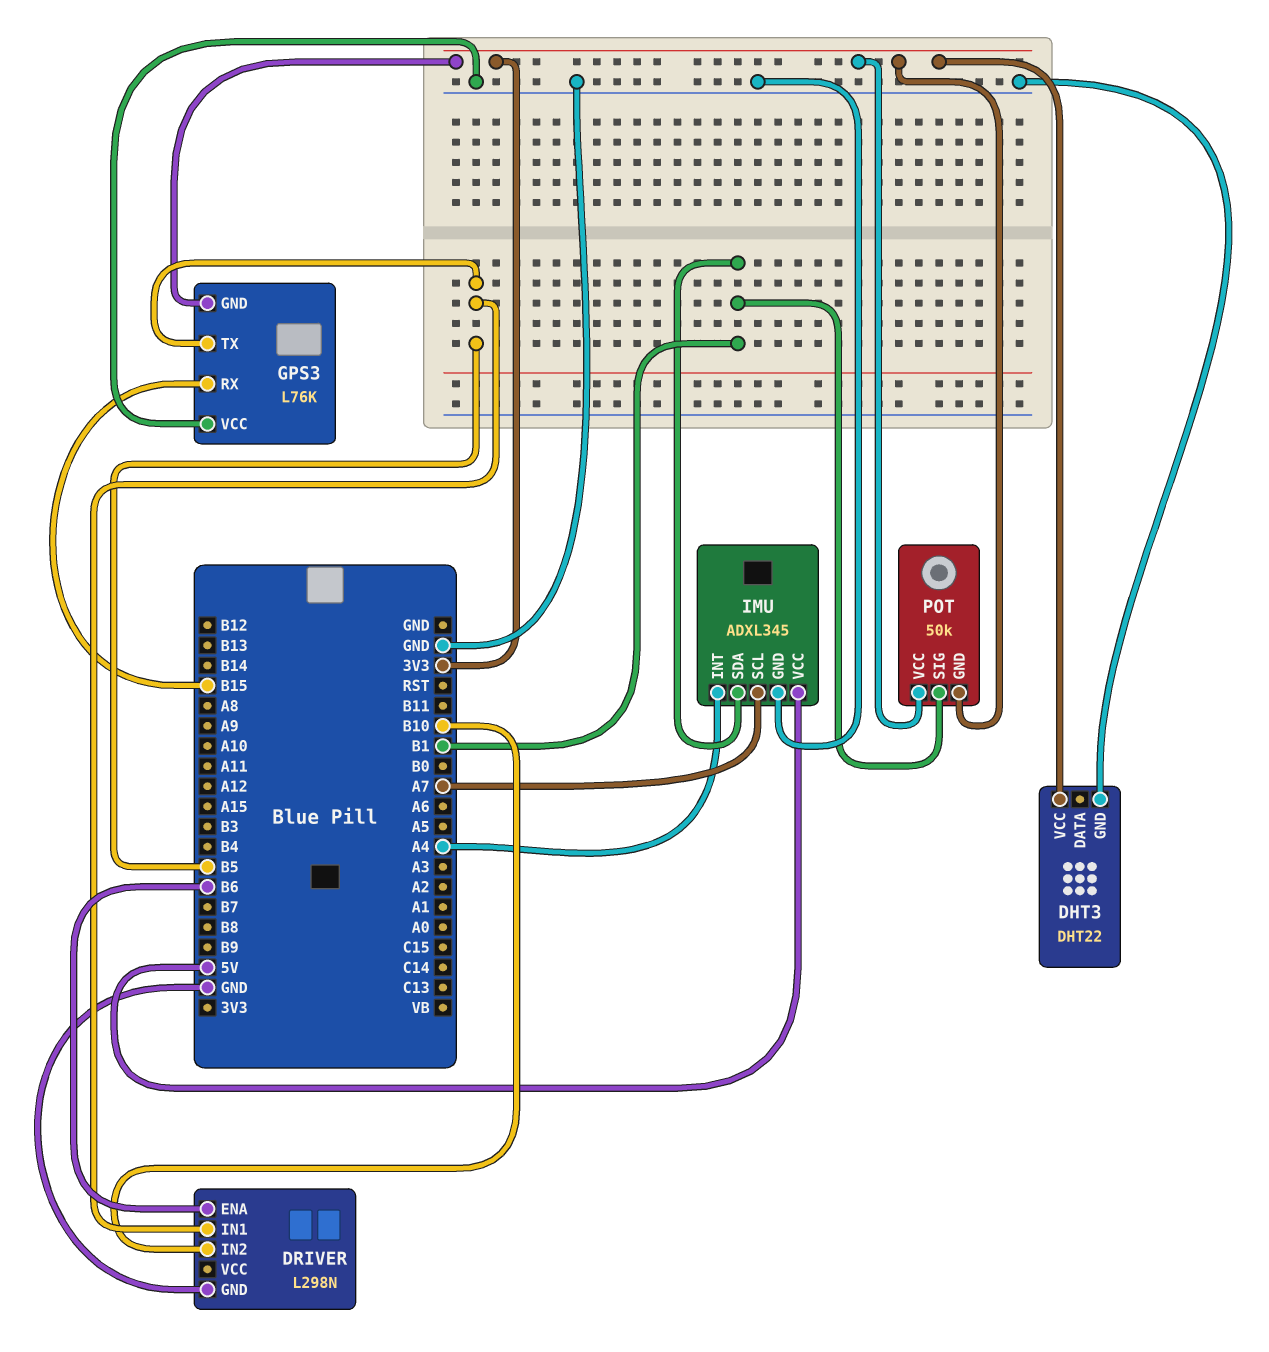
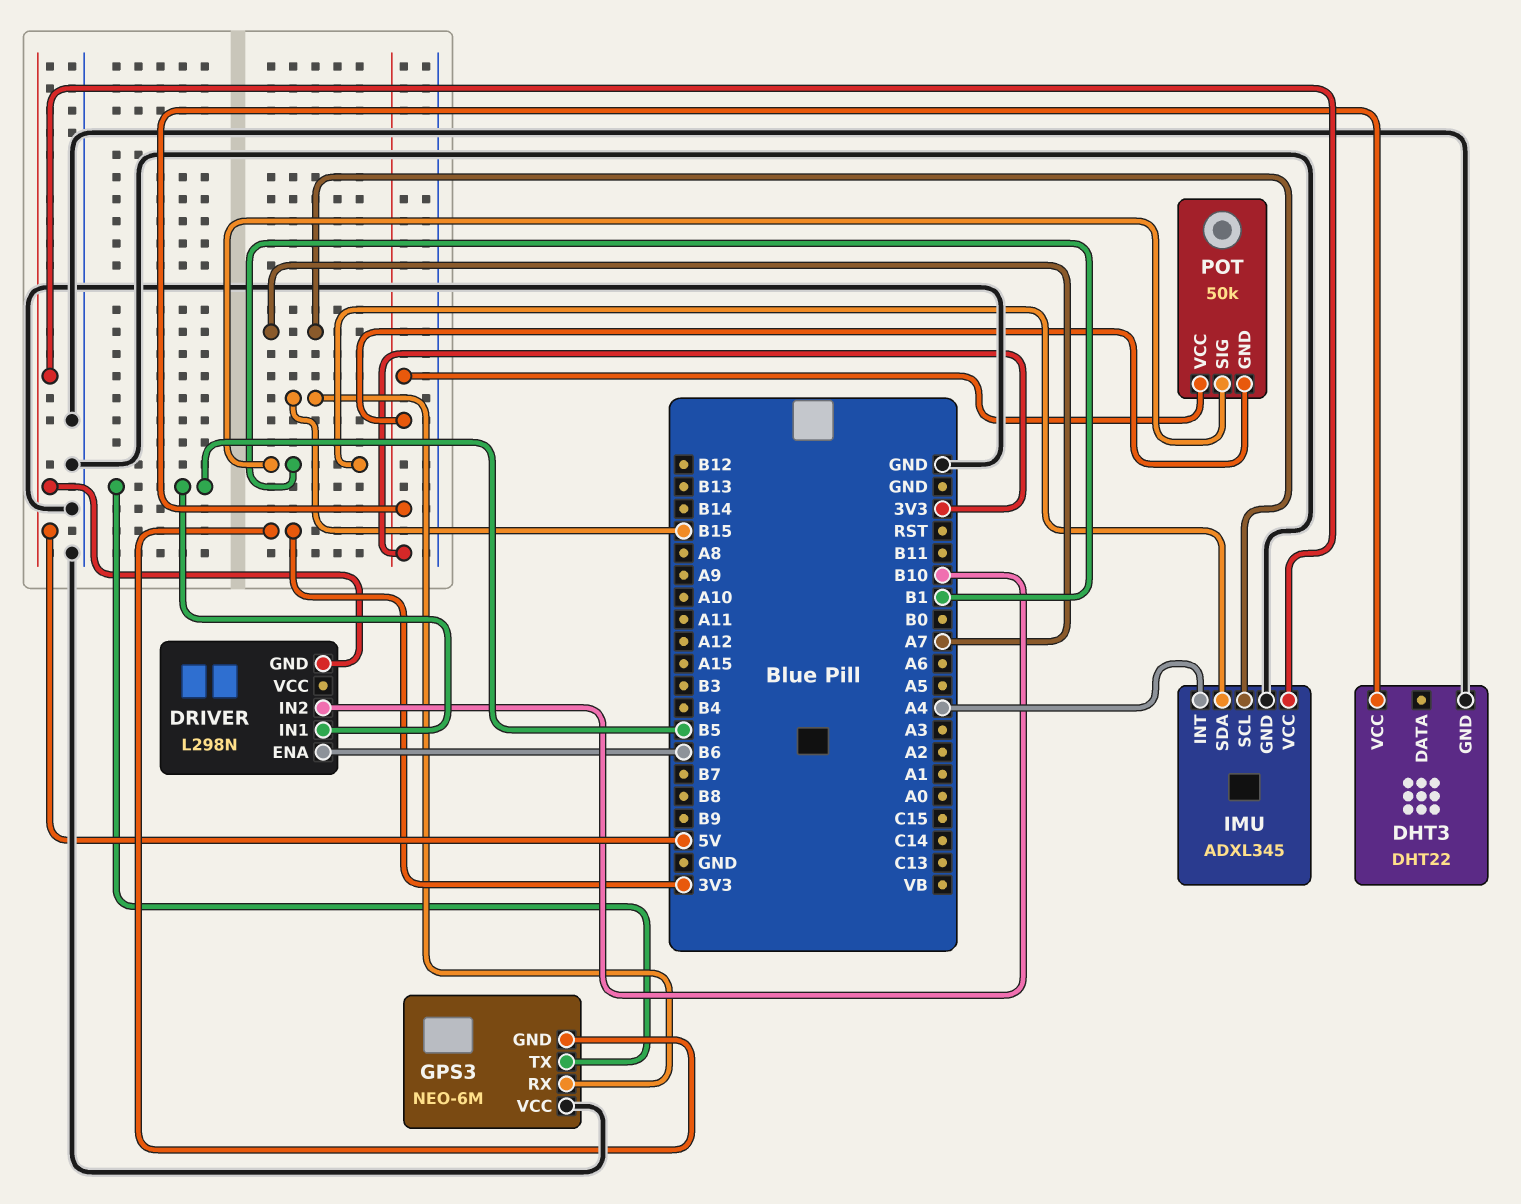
DRIVER pin GND: GND -> 5V
GPS3: L76K -> NEO-6M

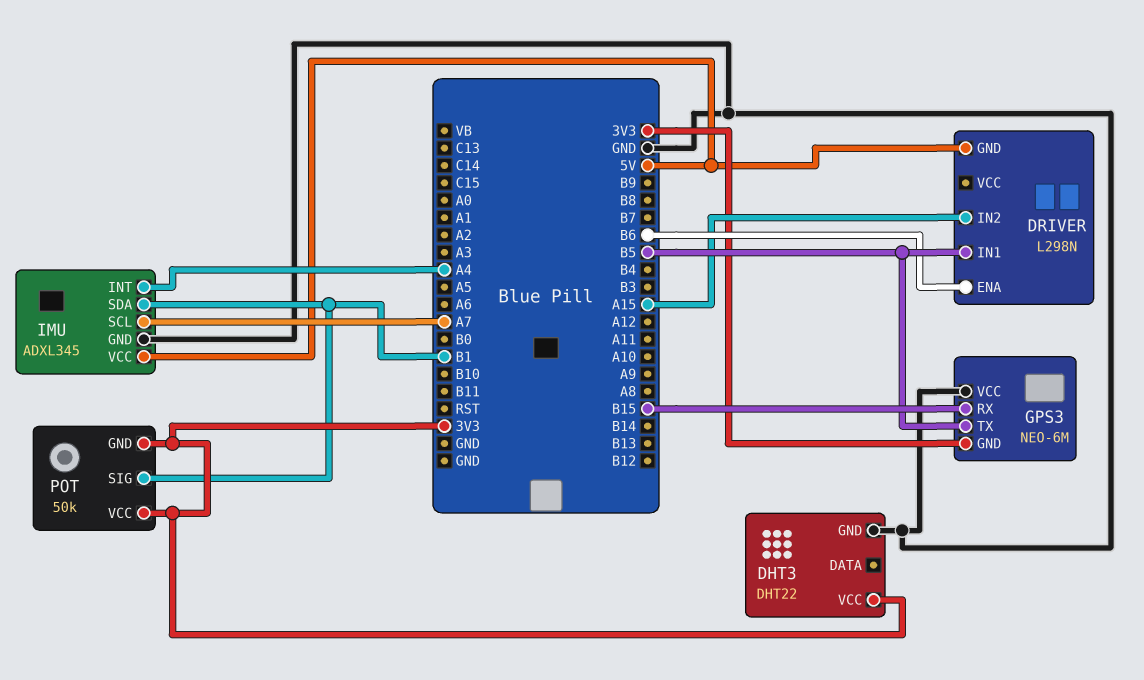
DRIVER pin IN2: B10 -> A15

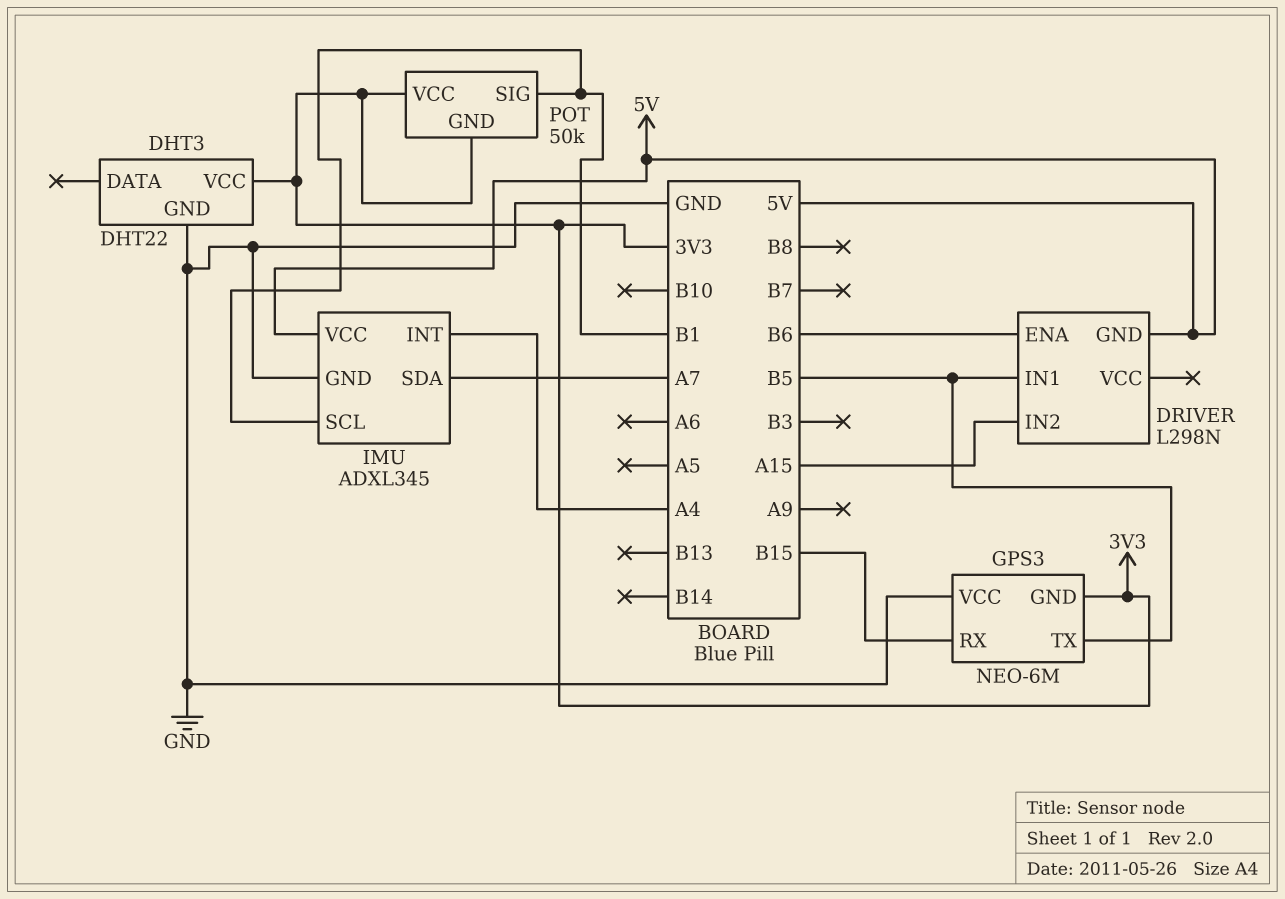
IMU pin SCL: A7 -> B1
IMU pin SDA: B1 -> A7

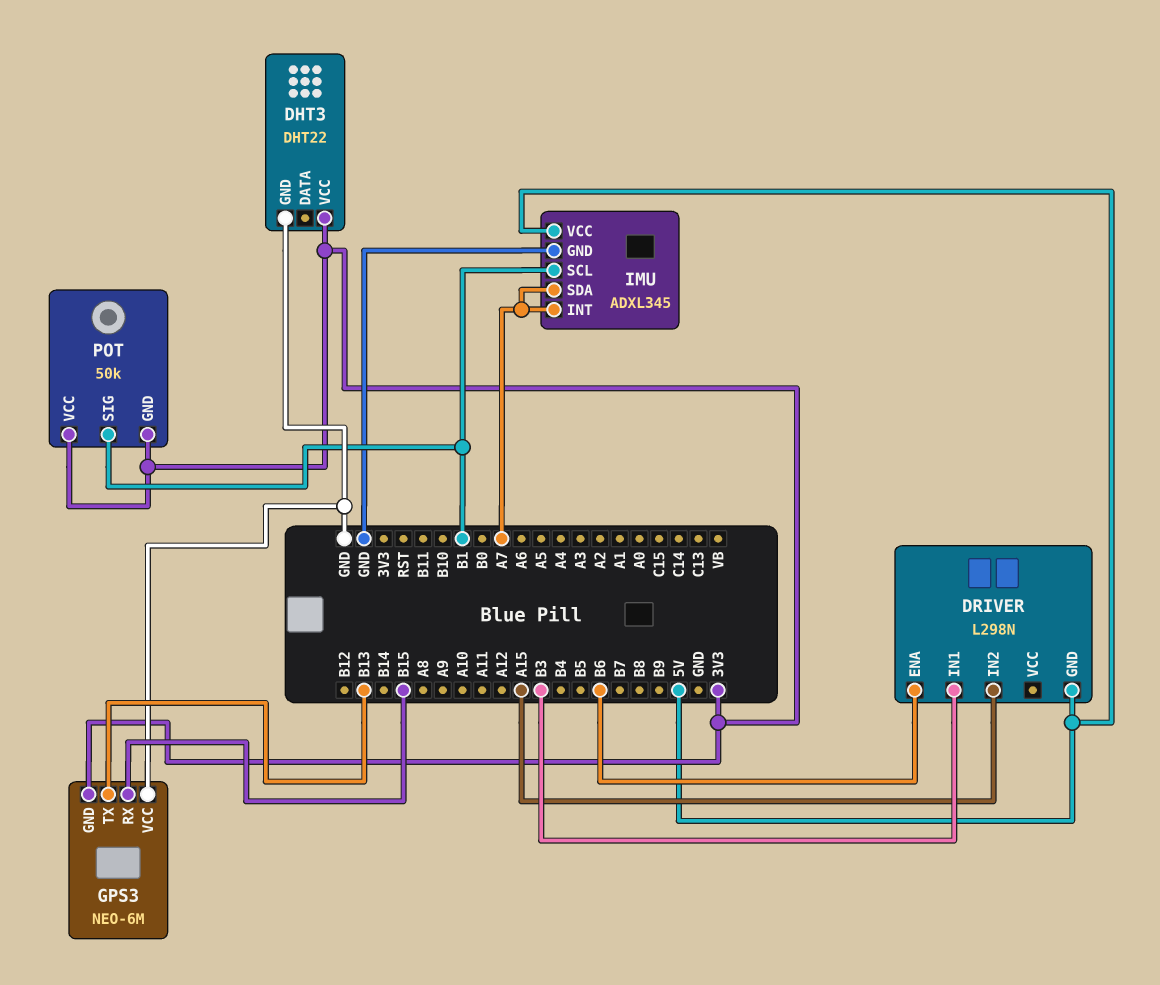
DRIVER pin IN1: B5 -> B3
GPS3 pin TX: B5 -> B13
IMU pin INT: A4 -> A7

